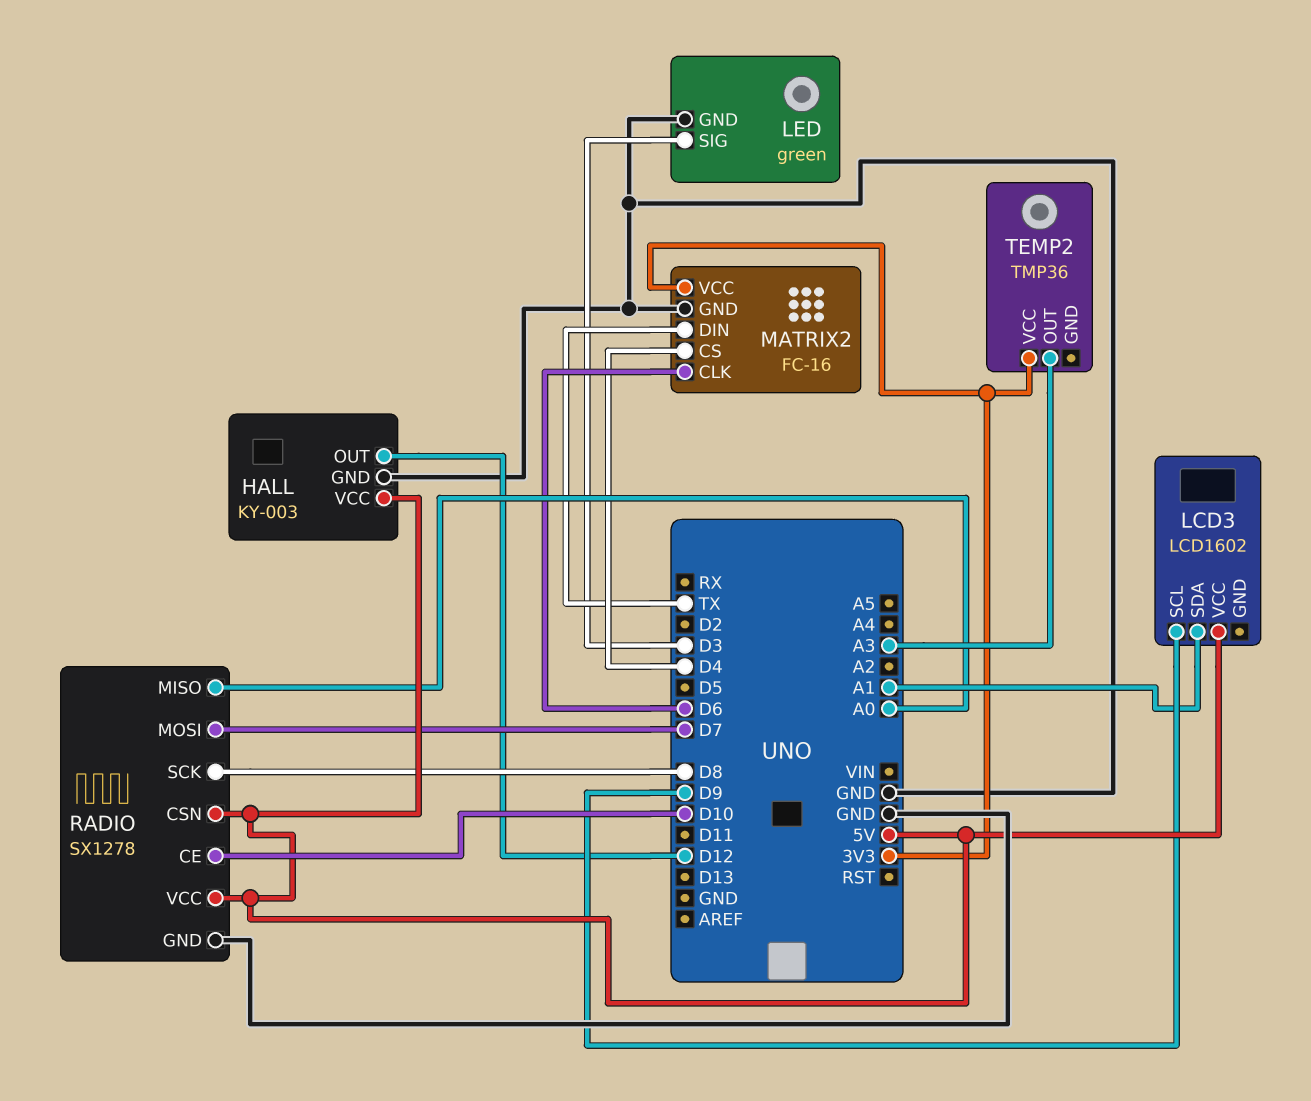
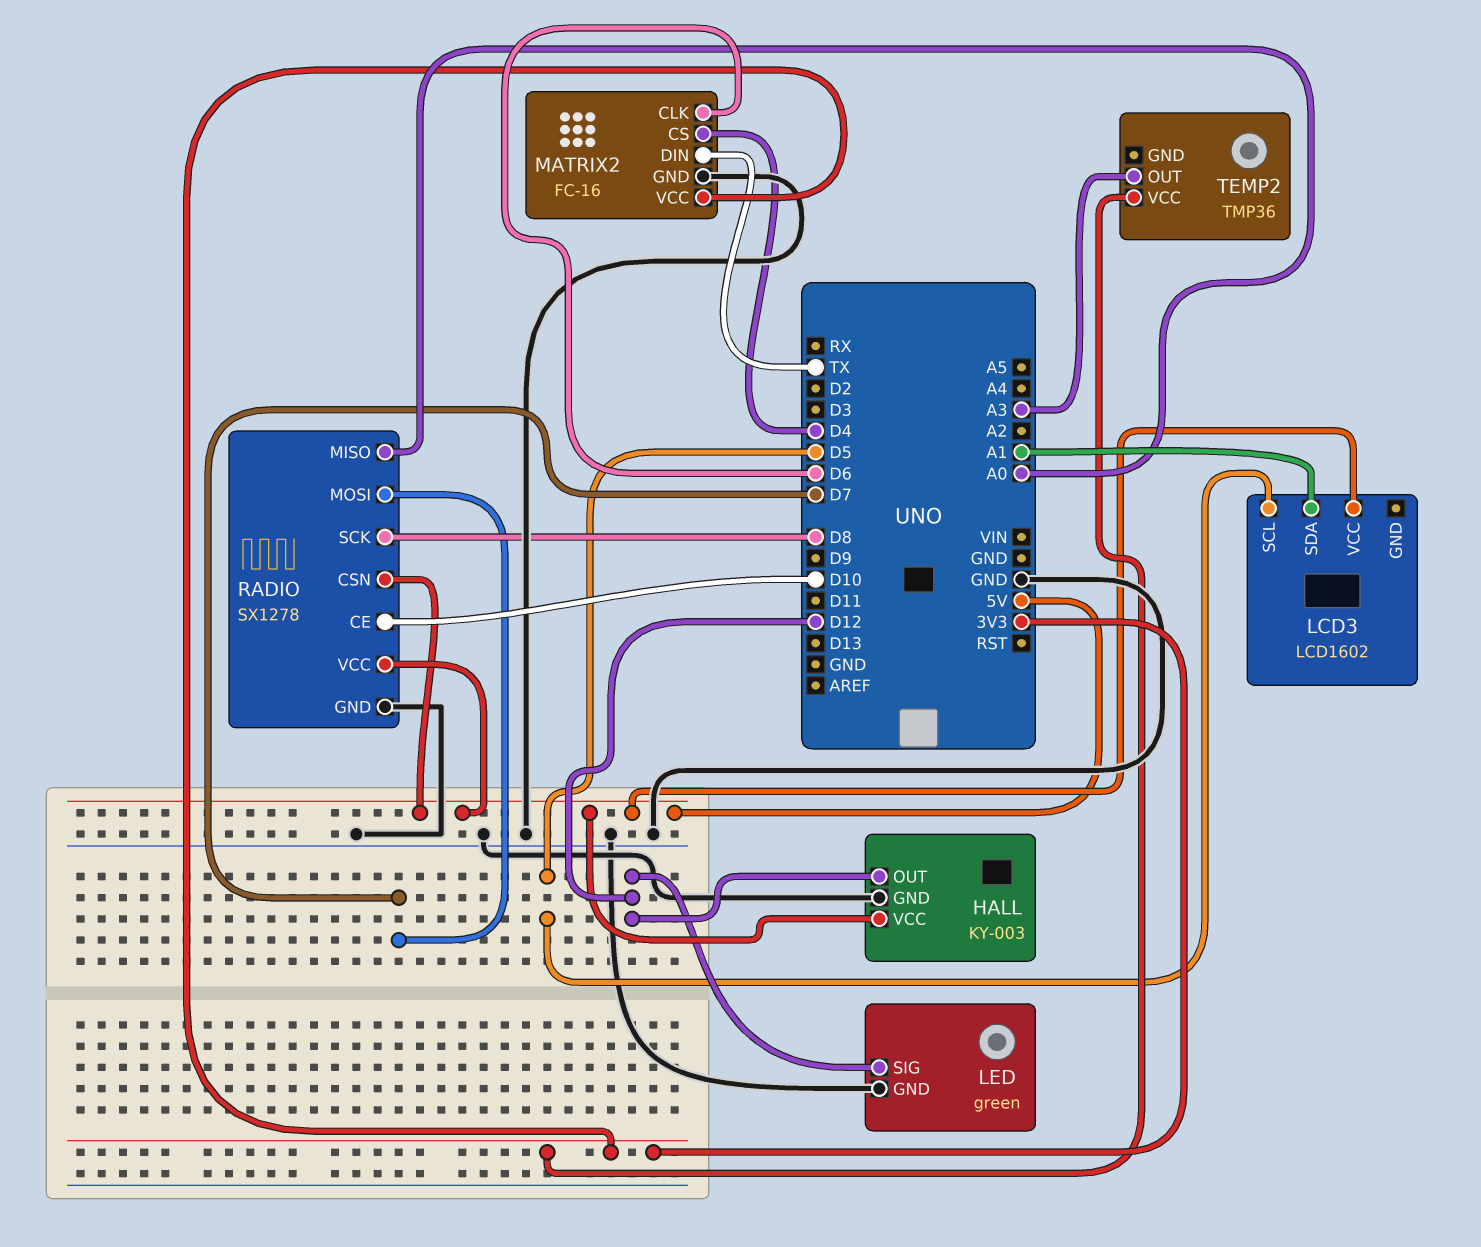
LCD3 pin SCL: D9 -> D5
LED pin SIG: D3 -> D12

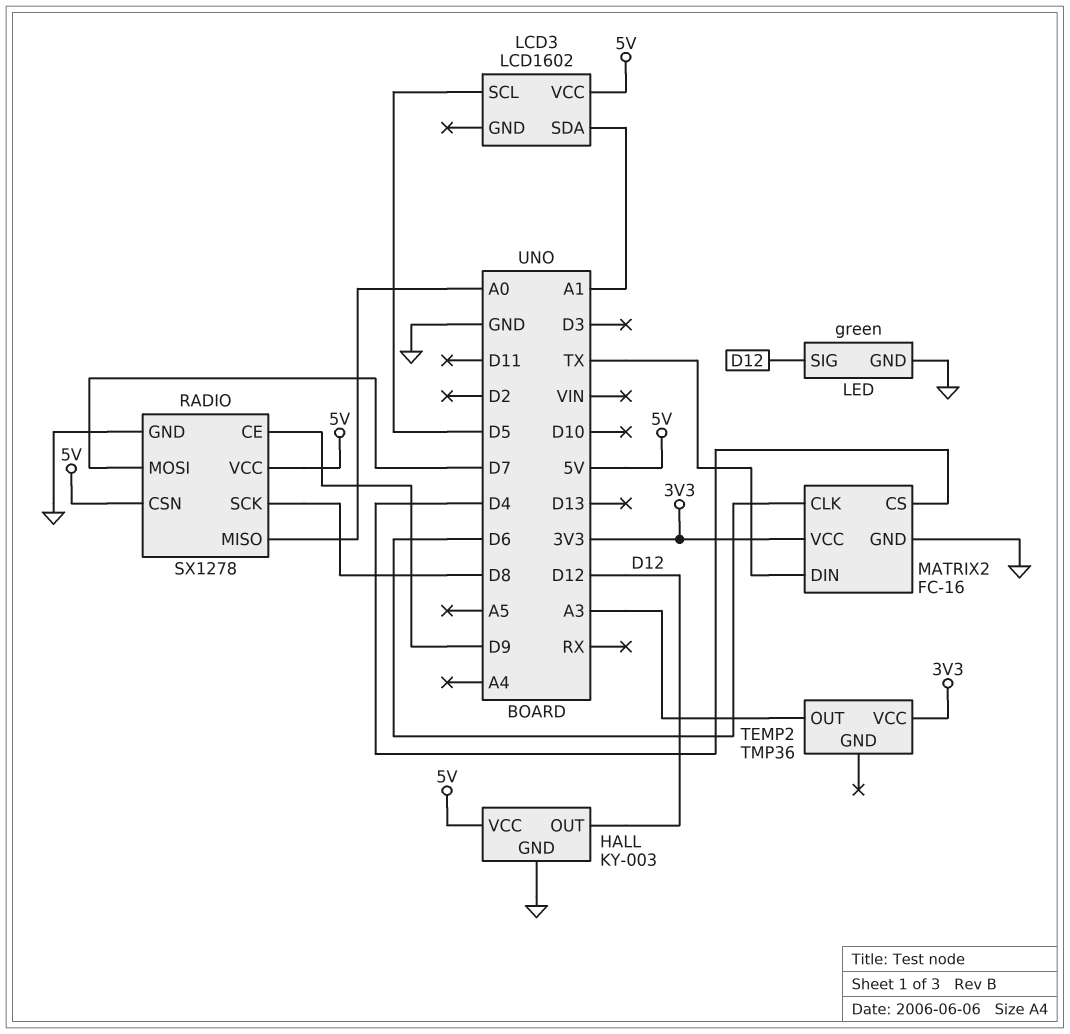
RADIO pin CE: D10 -> D9

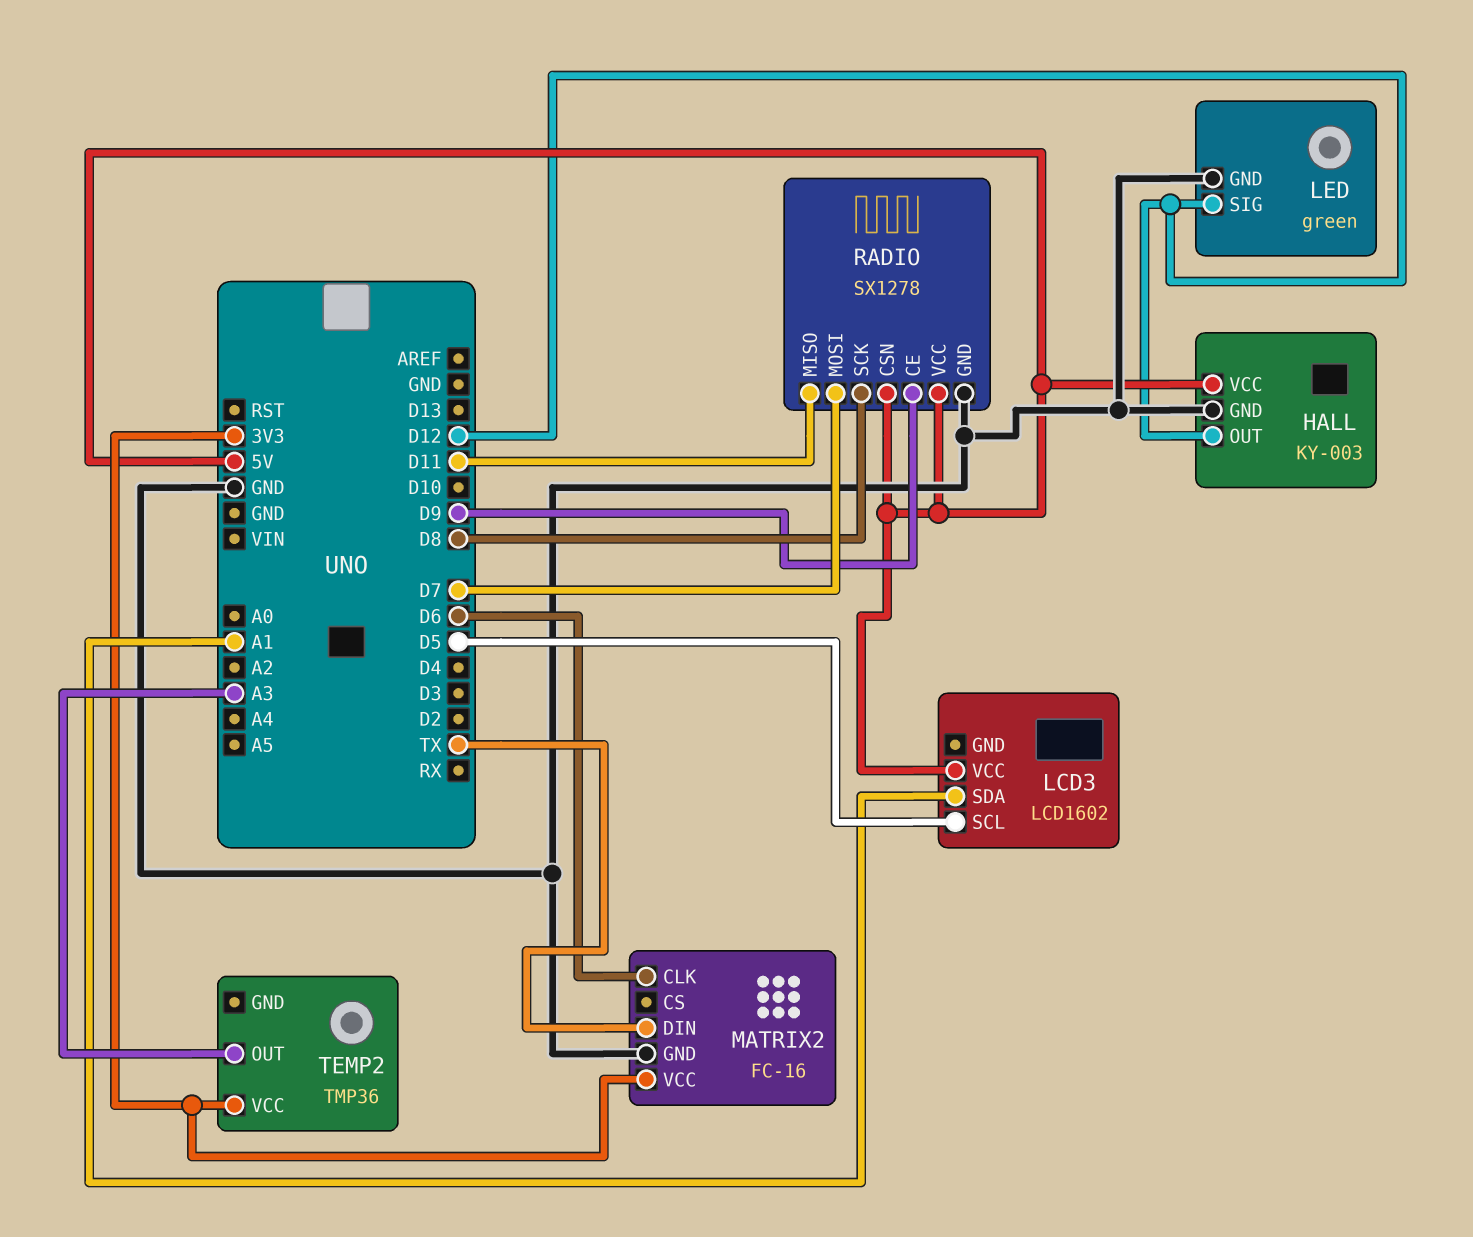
MATRIX2 pin CS: D4 -> none
RADIO pin MISO: A0 -> D11

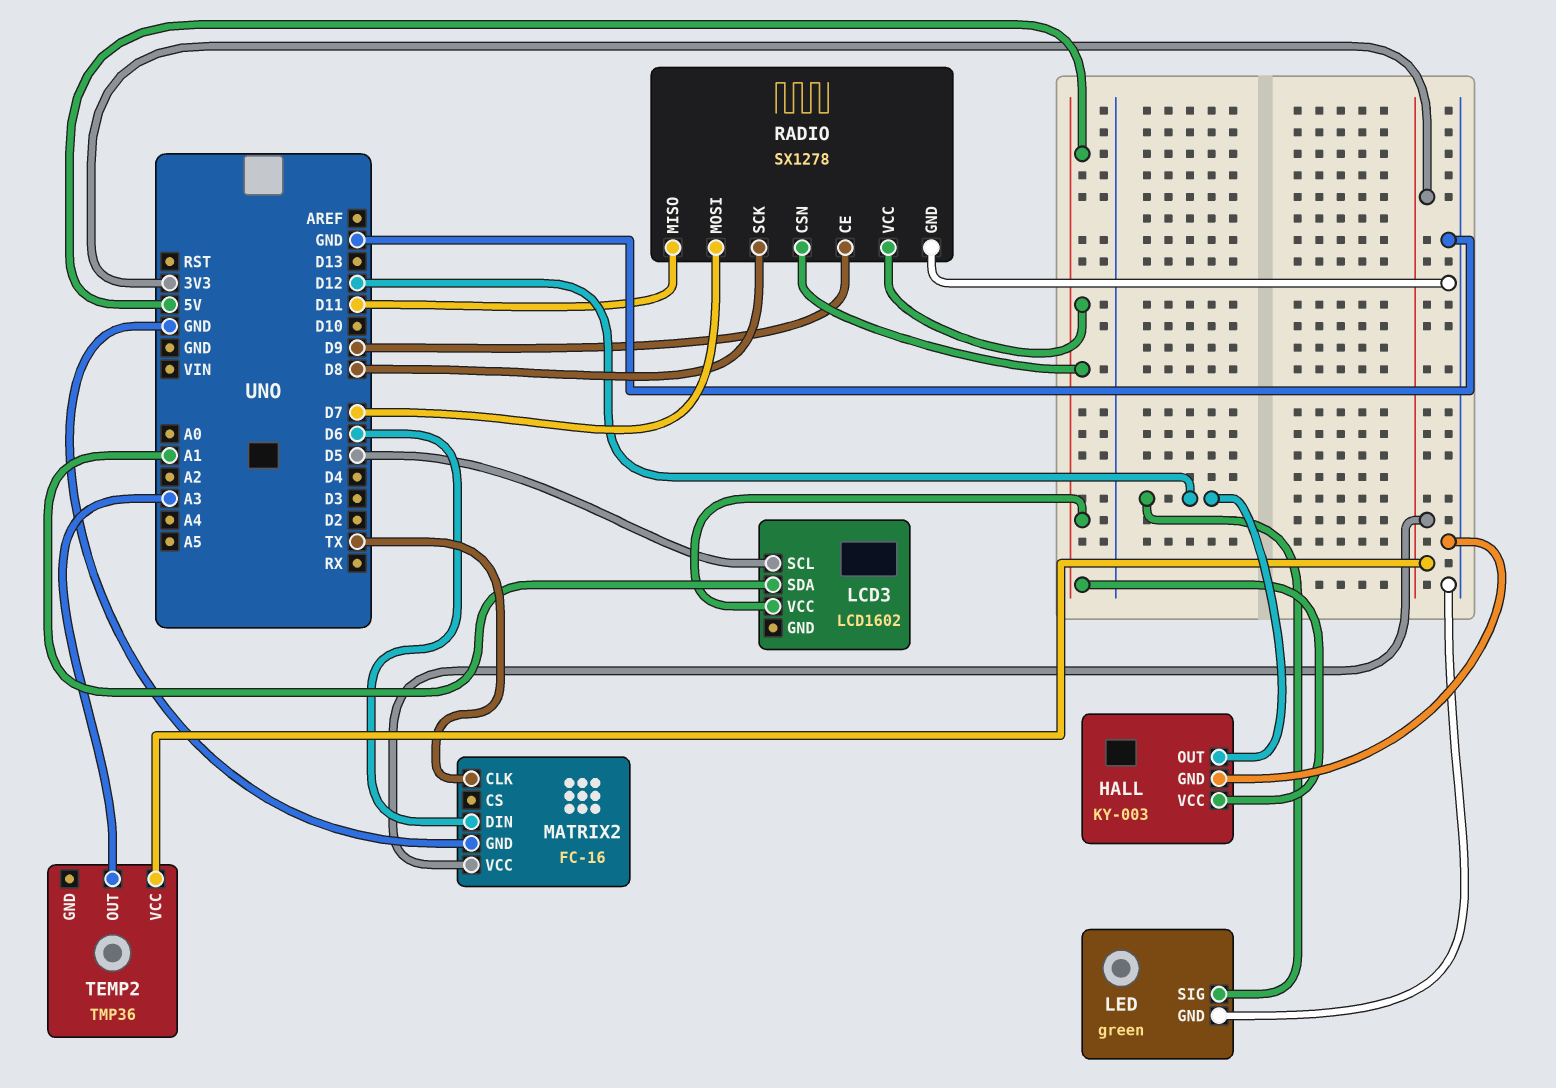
MATRIX2 pin CLK: D6 -> TX
MATRIX2 pin DIN: TX -> D6

